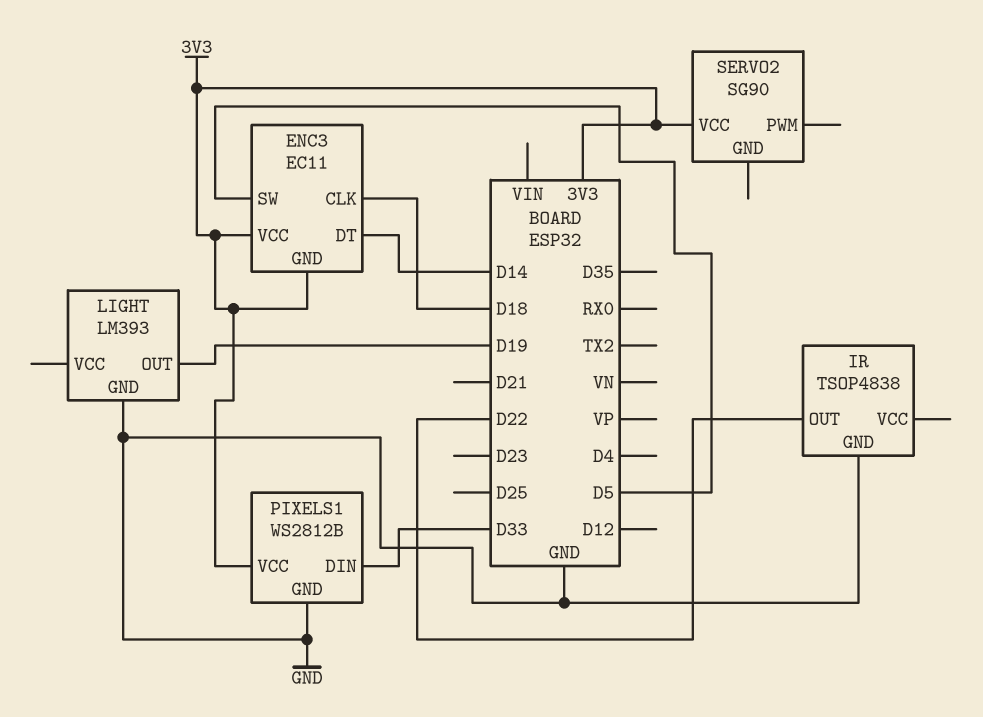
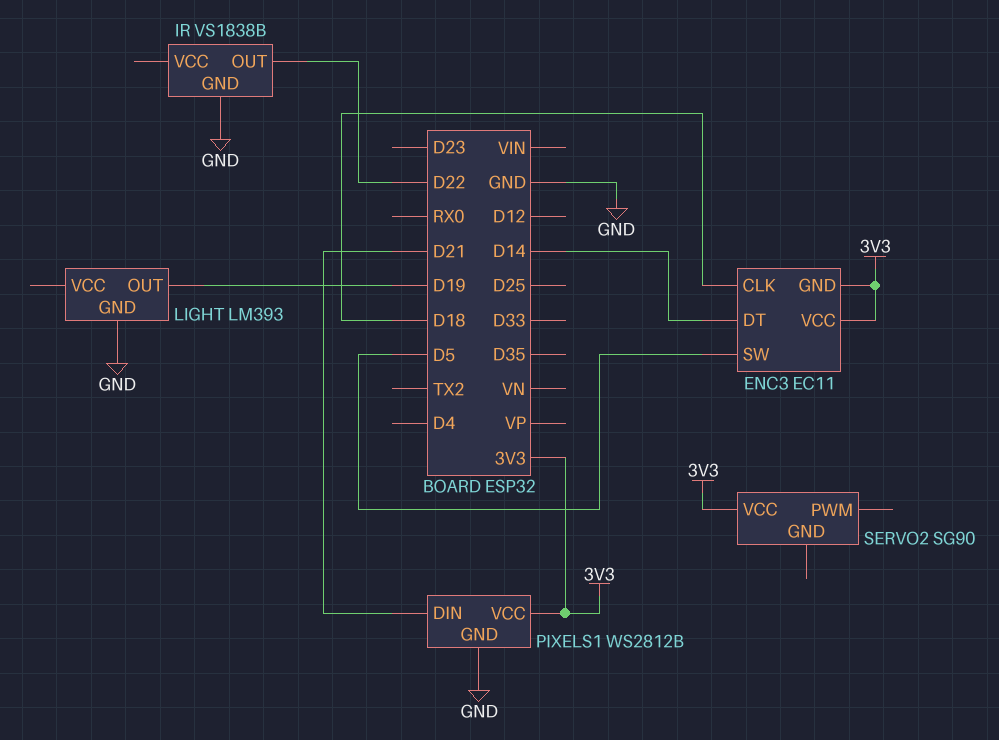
IR: TSOP4838 -> VS1838B
PIXELS1 pin DIN: D33 -> D21

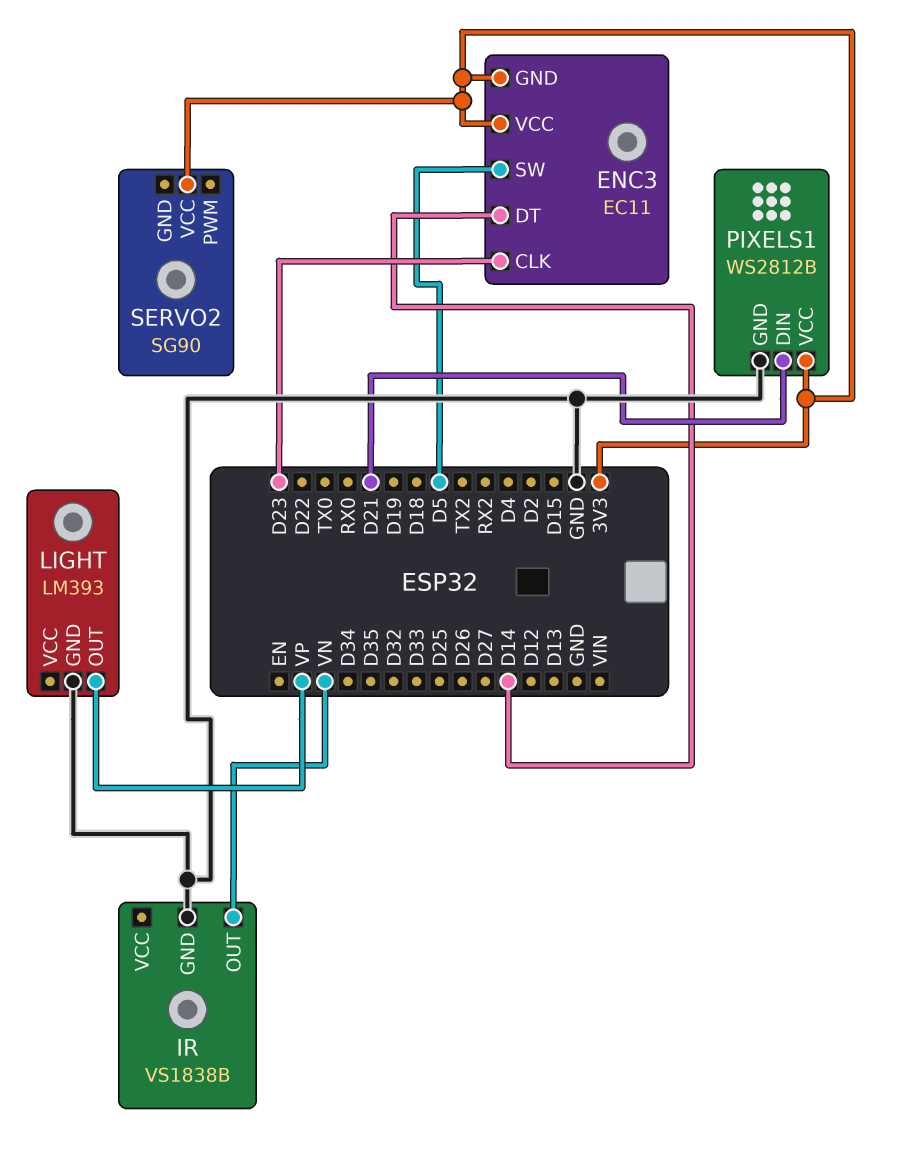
ENC3 pin CLK: D18 -> D23
IR pin OUT: D22 -> VN
LIGHT pin OUT: D19 -> VP

